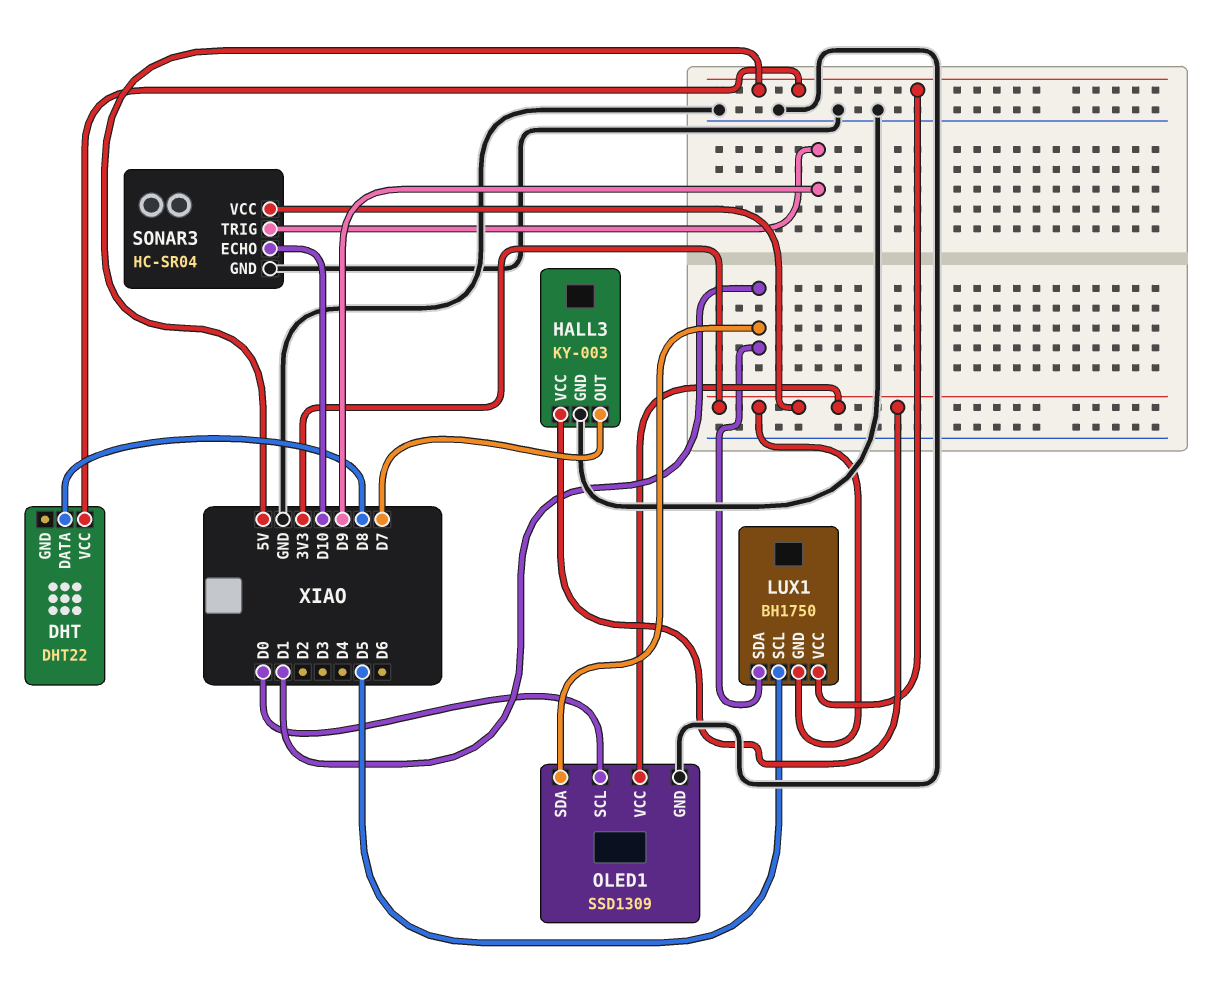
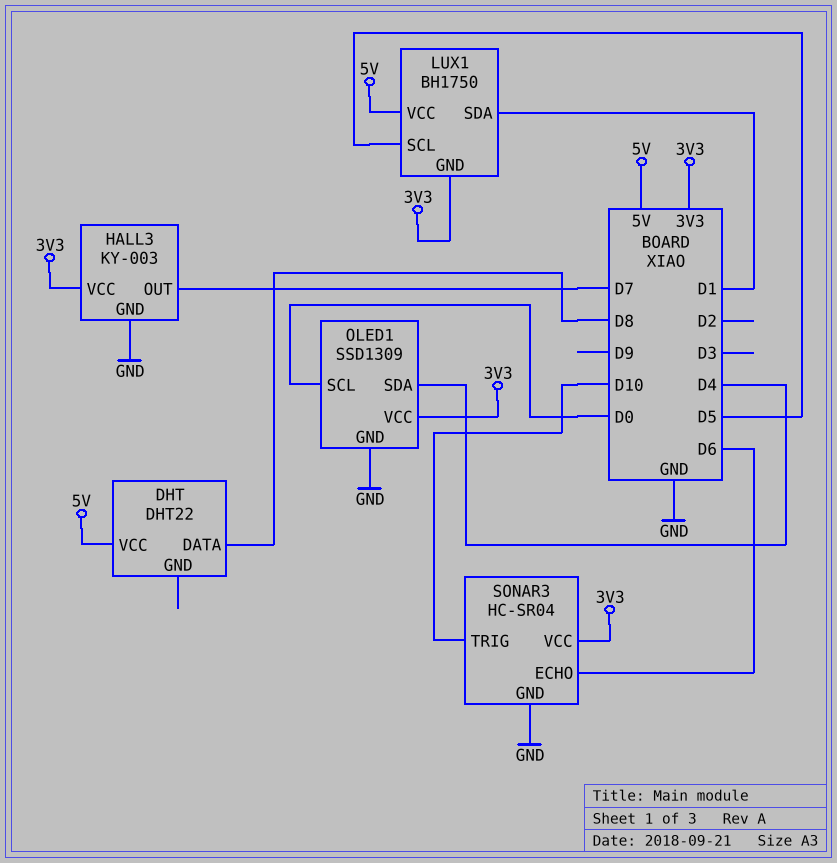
OLED1 pin SDA: D1 -> D4
SONAR3 pin ECHO: D10 -> D6
SONAR3 pin TRIG: D9 -> D10

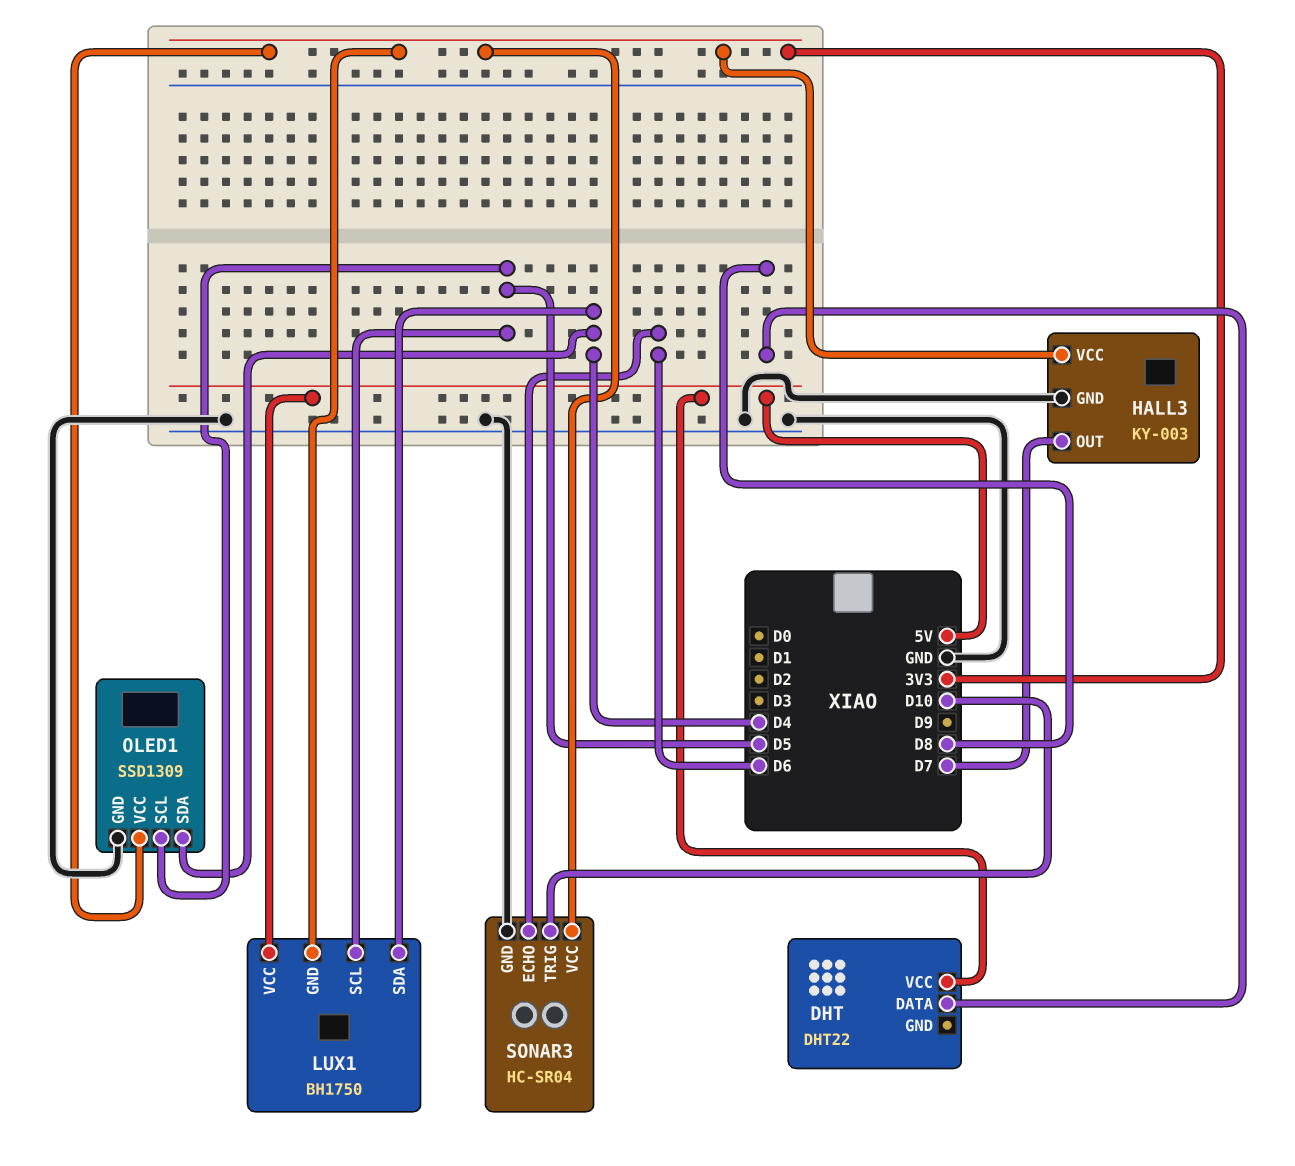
LUX1 pin SDA: D1 -> D4
OLED1 pin SCL: D0 -> D5

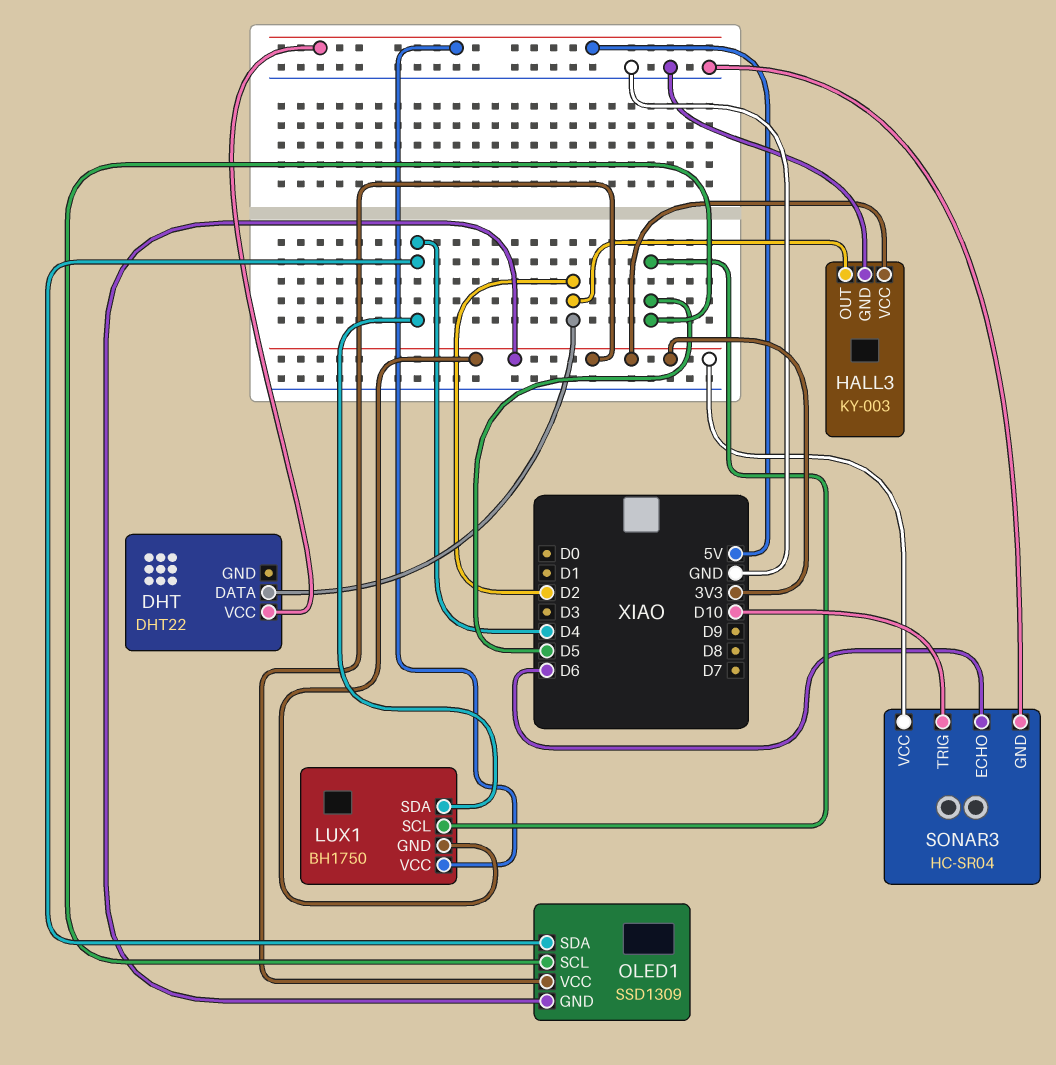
DHT pin DATA: D8 -> D2
HALL3 pin OUT: D7 -> D2
OLED1 pin GND: GND -> 3V3

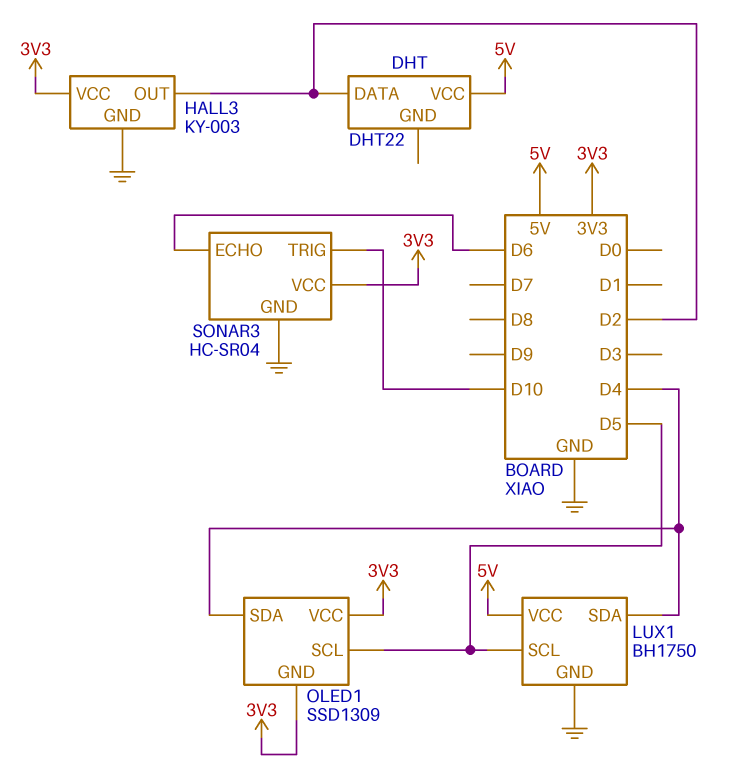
LUX1 pin GND: 3V3 -> GND

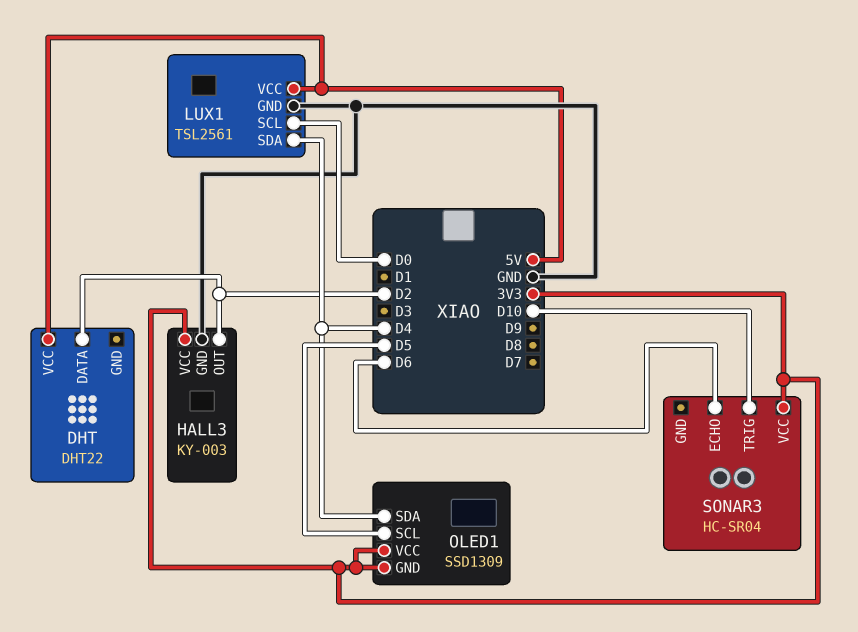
LUX1: BH1750 -> TSL2561
LUX1 pin SCL: D5 -> D0
SONAR3 pin GND: GND -> none

